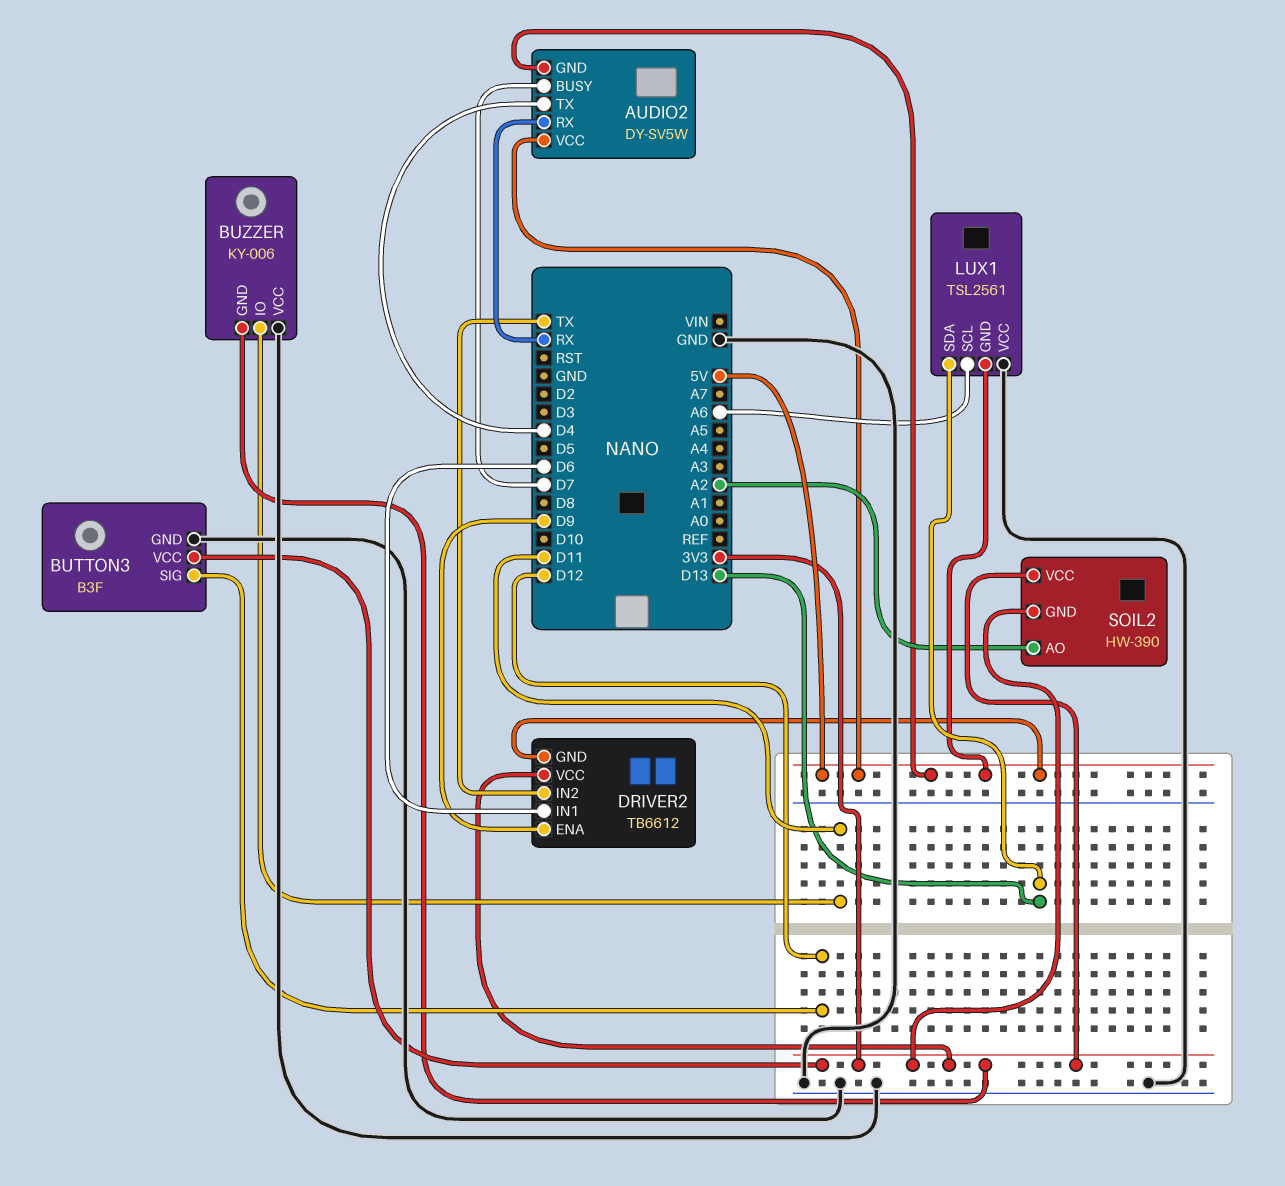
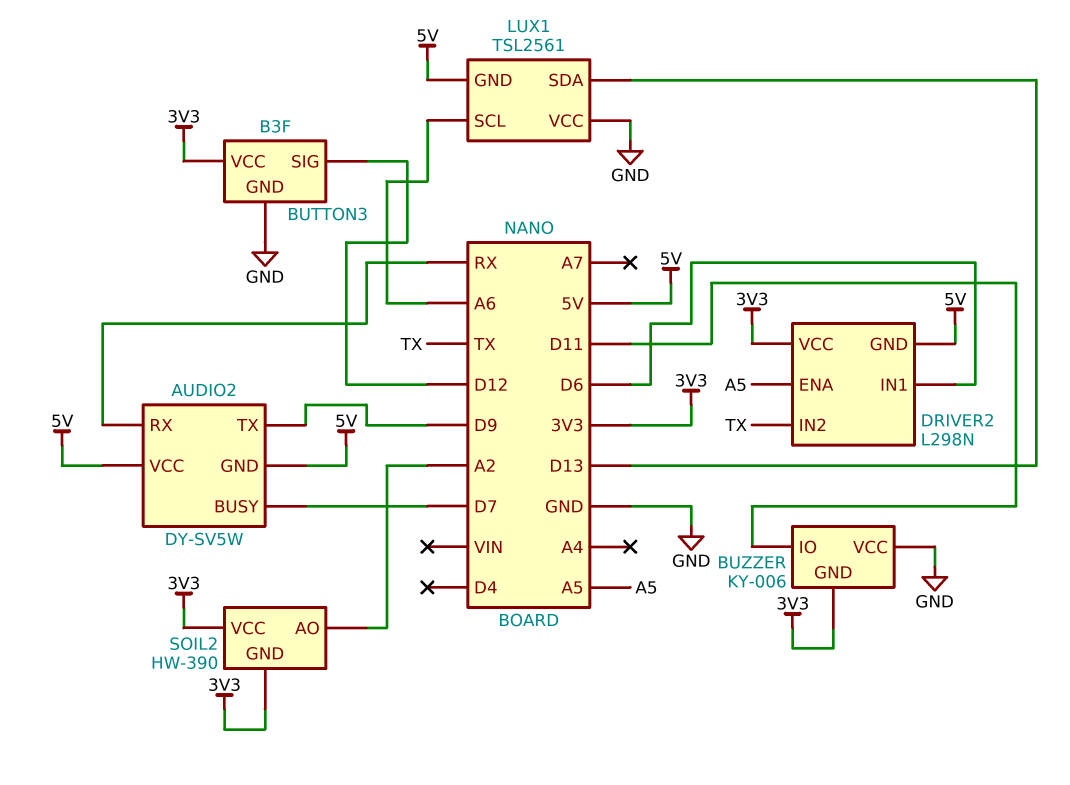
AUDIO2 pin TX: D4 -> D9
DRIVER2: TB6612 -> L298N
DRIVER2 pin ENA: D9 -> A5

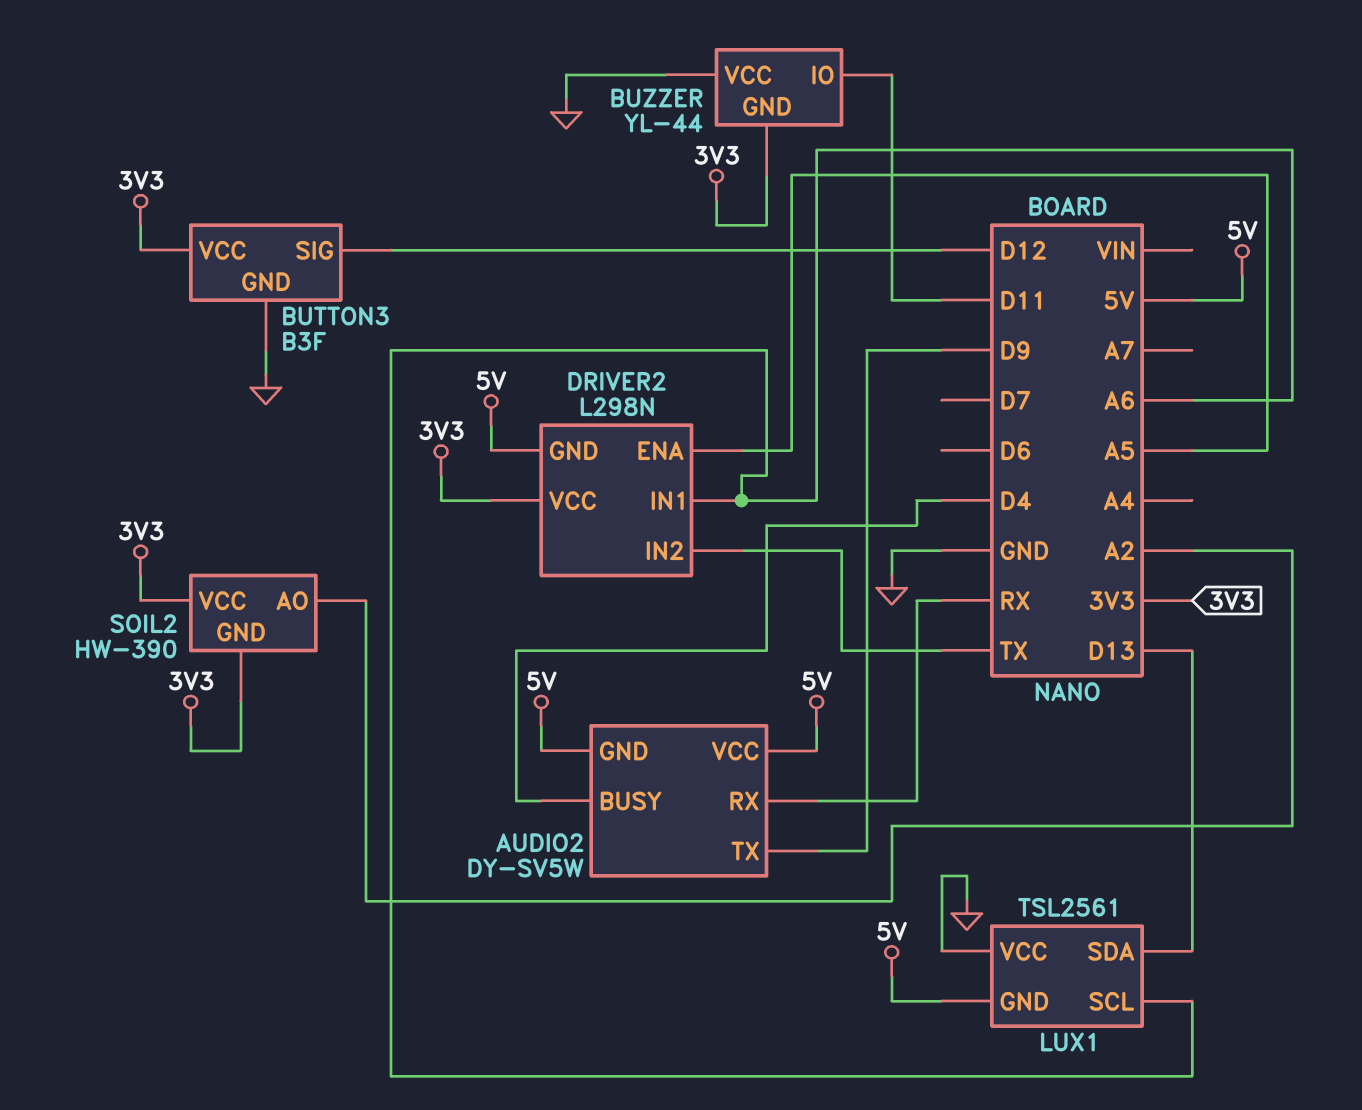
AUDIO2 pin BUSY: D7 -> D4
BUZZER: KY-006 -> YL-44
DRIVER2 pin IN1: D6 -> A6

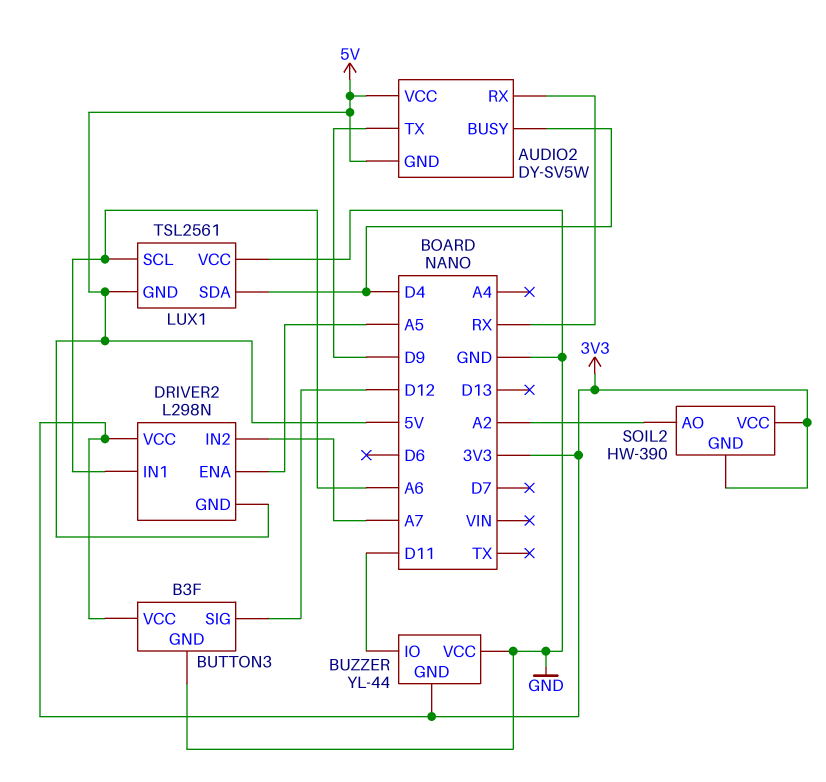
DRIVER2 pin IN2: TX -> A7
LUX1 pin SDA: D13 -> D4

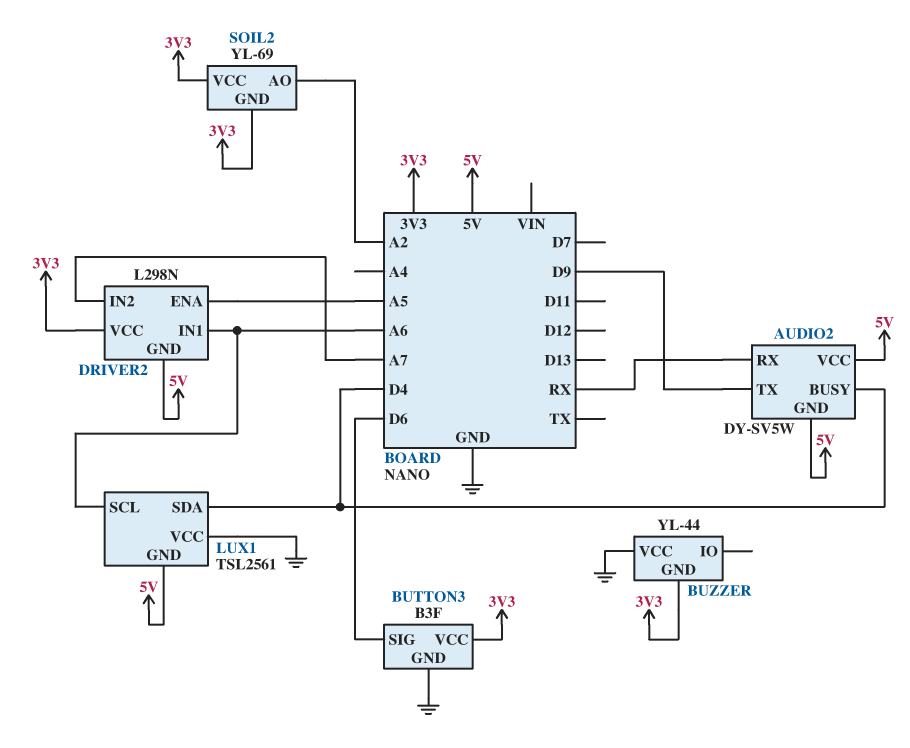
BUTTON3 pin SIG: D12 -> D6
BUZZER pin IO: D11 -> none
SOIL2: HW-390 -> YL-69

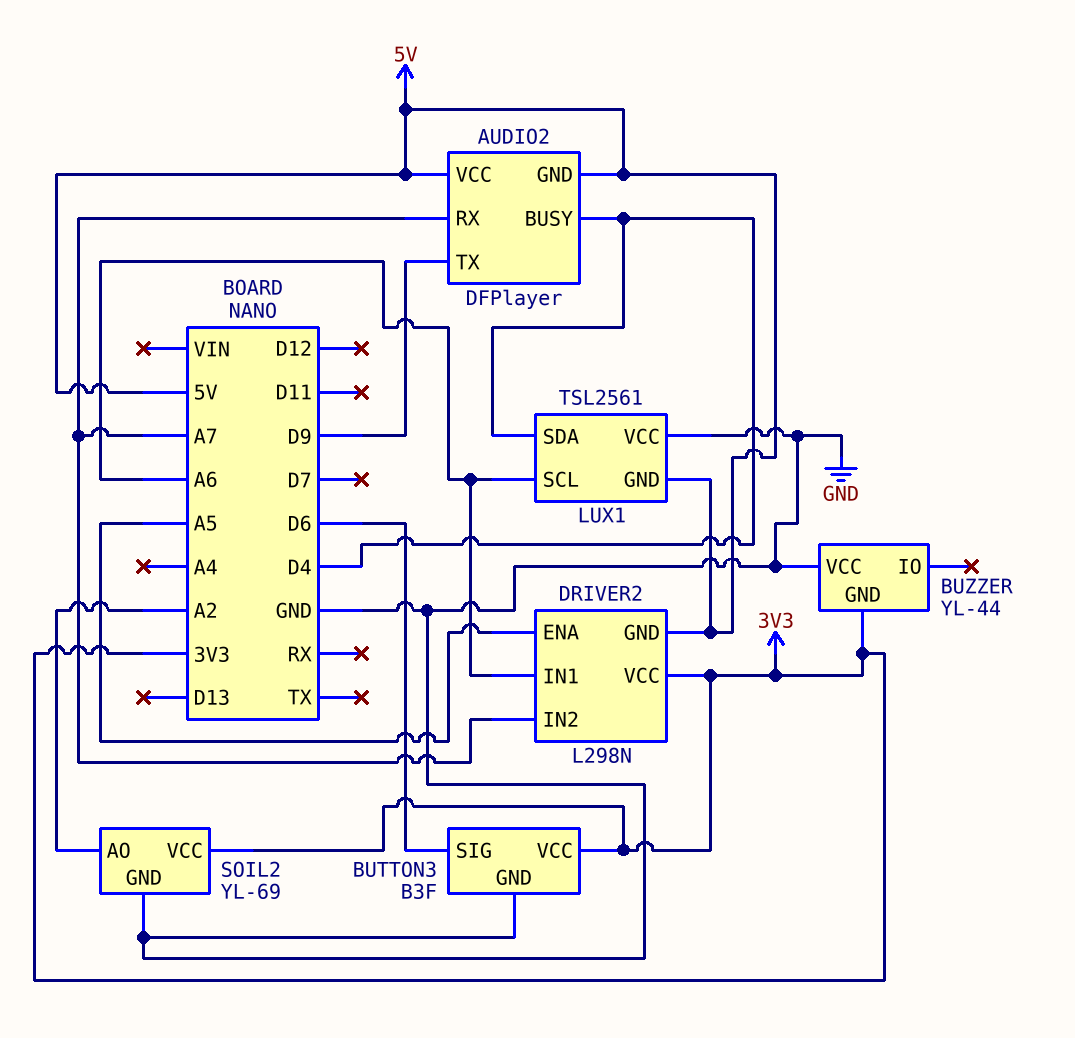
AUDIO2: DY-SV5W -> DFPlayer
AUDIO2 pin RX: RX -> A7
SOIL2 pin GND: 3V3 -> GND

